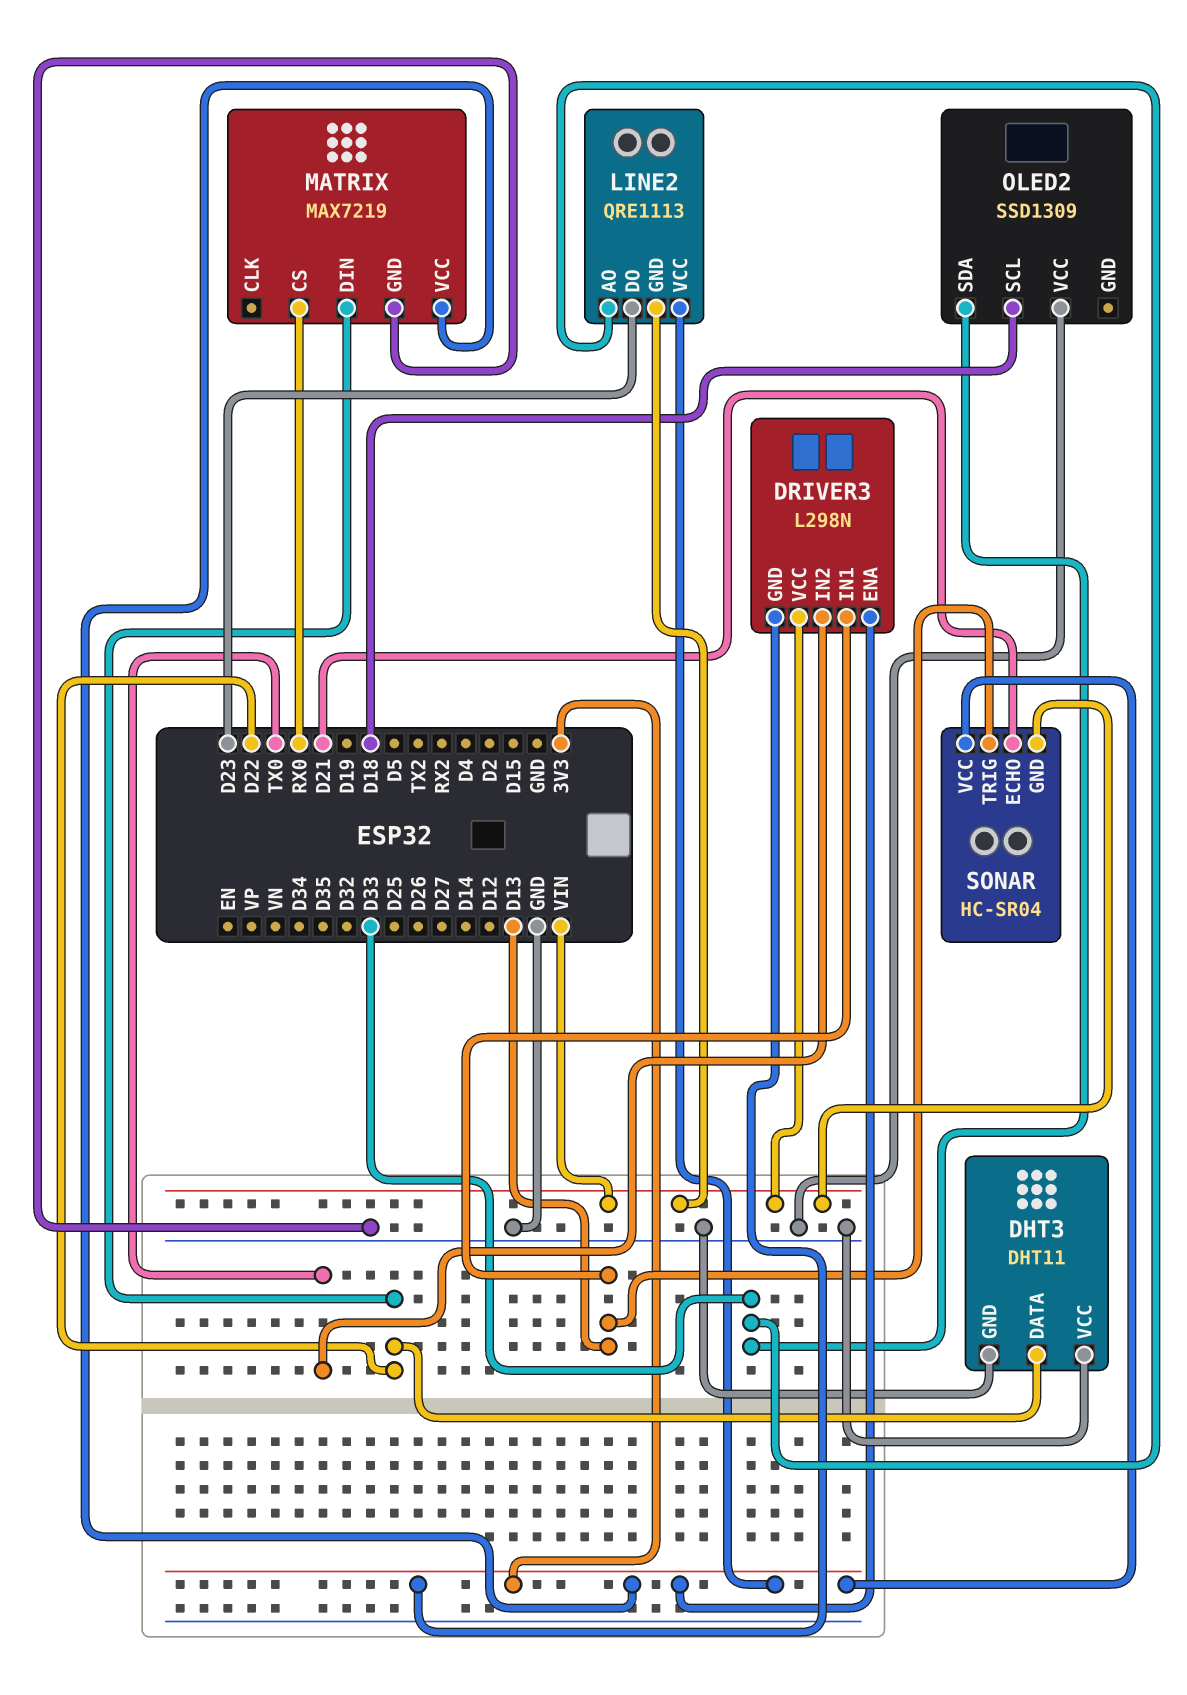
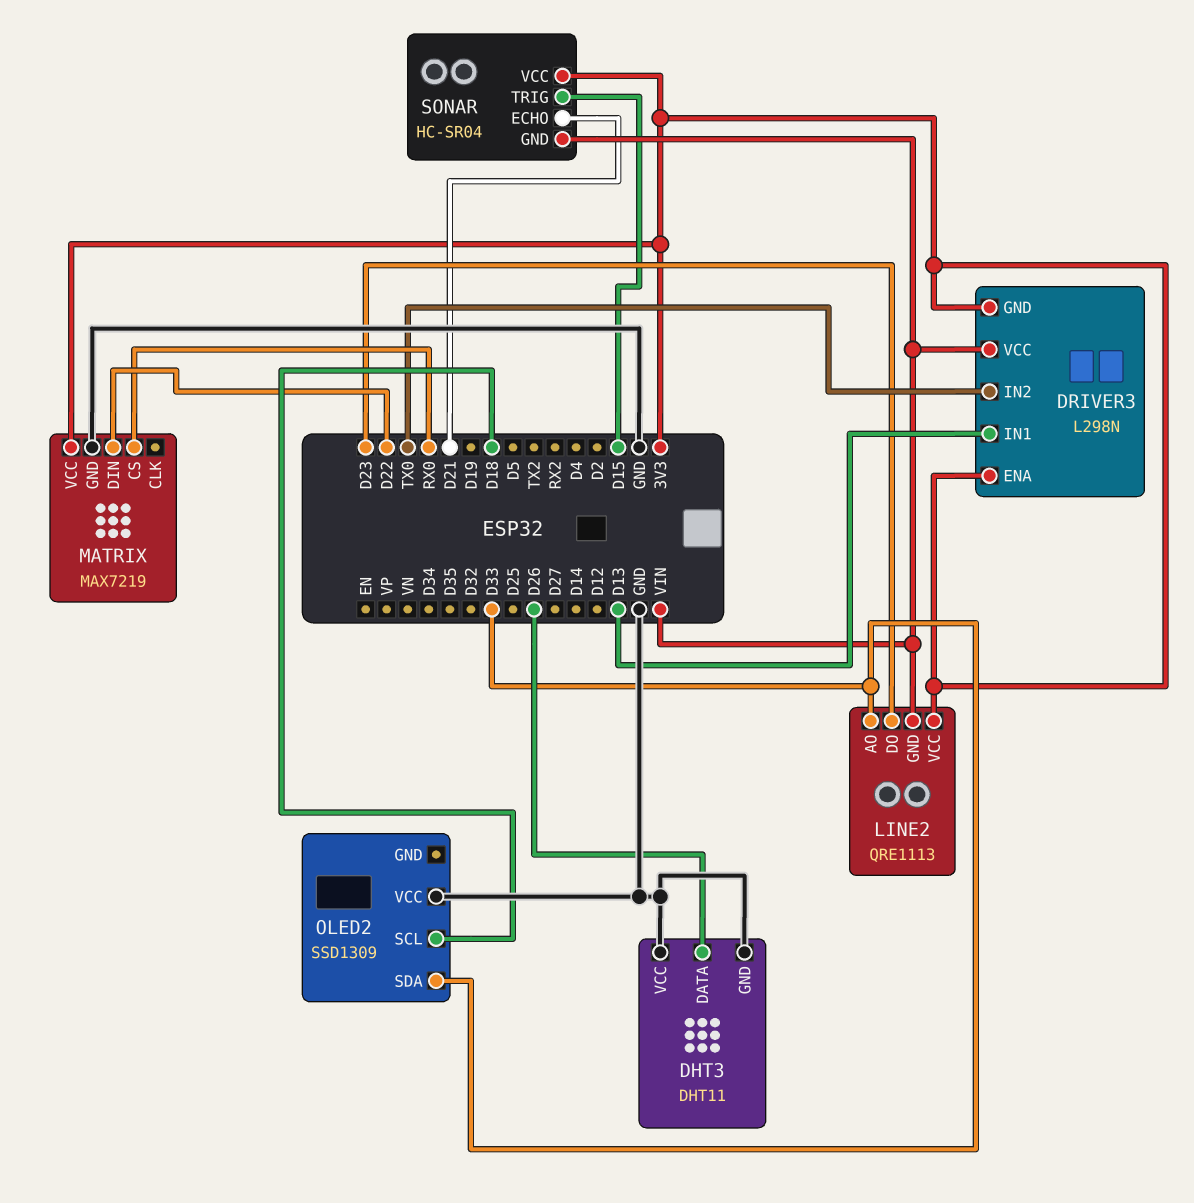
DHT3 pin DATA: D22 -> D26
SONAR pin TRIG: D13 -> D15

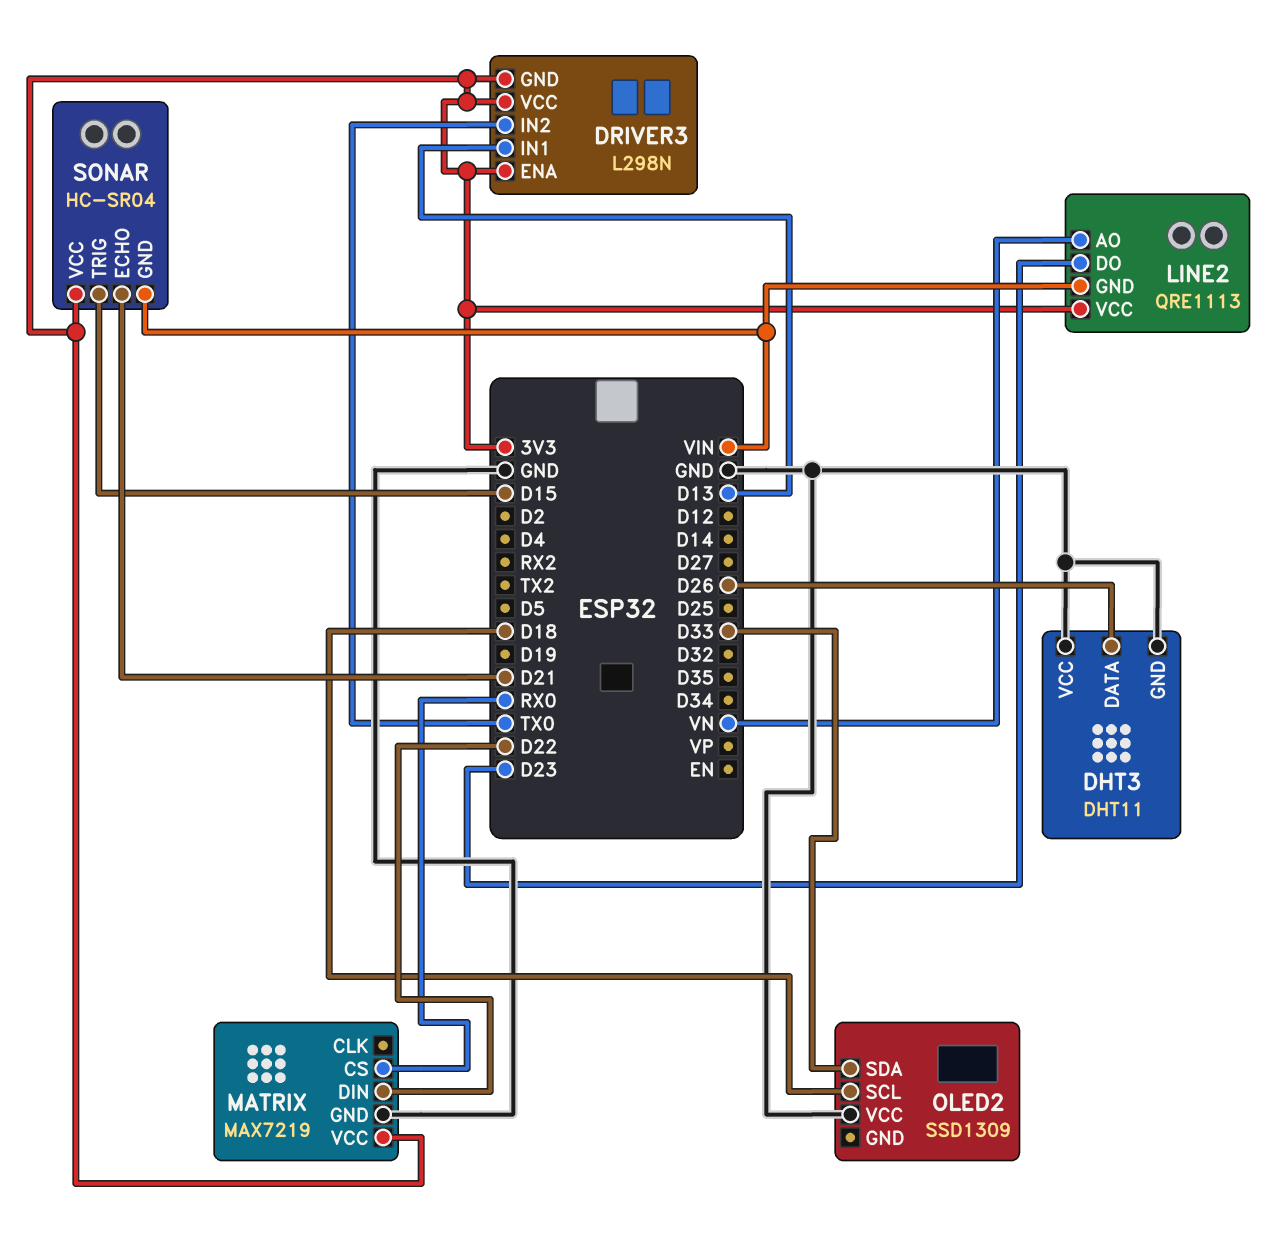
DRIVER3 pin VCC: VIN -> 3V3
LINE2 pin AO: D33 -> VN

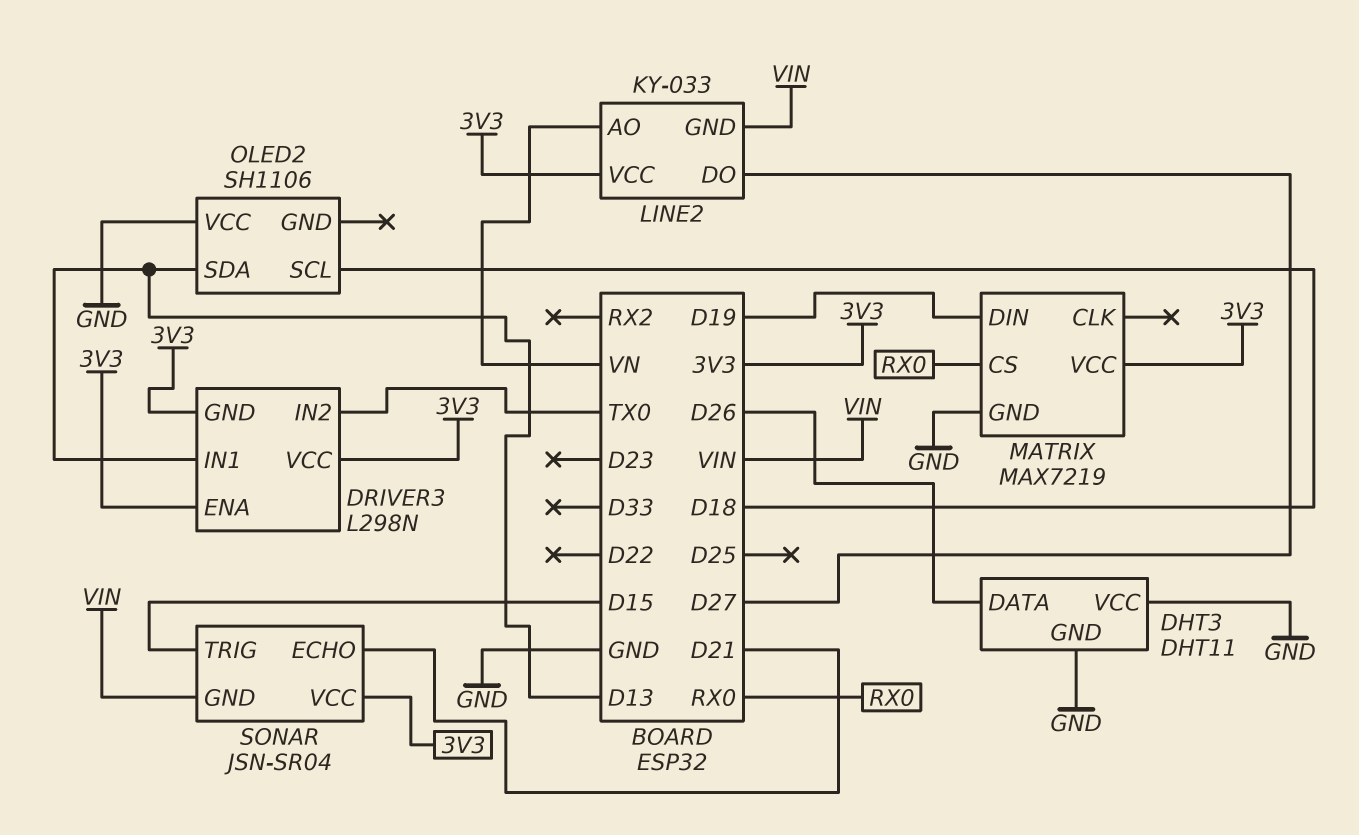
LINE2: QRE1113 -> KY-033
LINE2 pin DO: D23 -> D27
MATRIX pin DIN: D22 -> D19
OLED2: SSD1309 -> SH1106
OLED2 pin SDA: D33 -> D13
SONAR: HC-SR04 -> JSN-SR04

